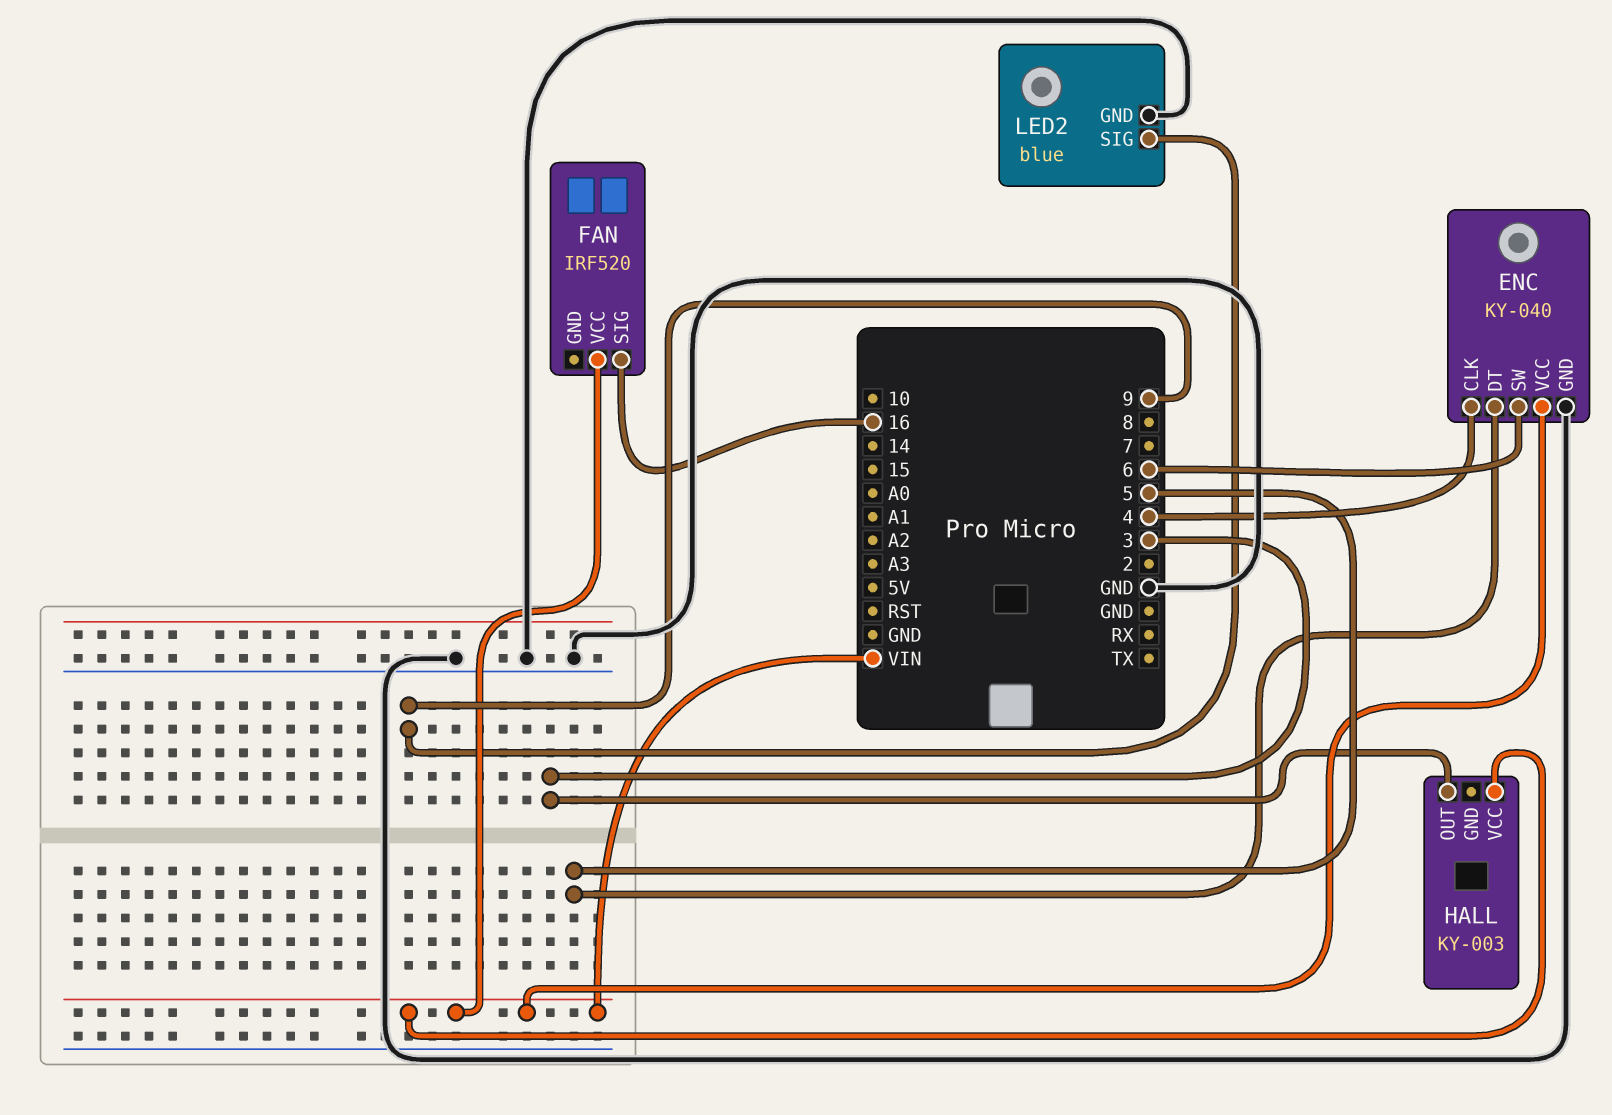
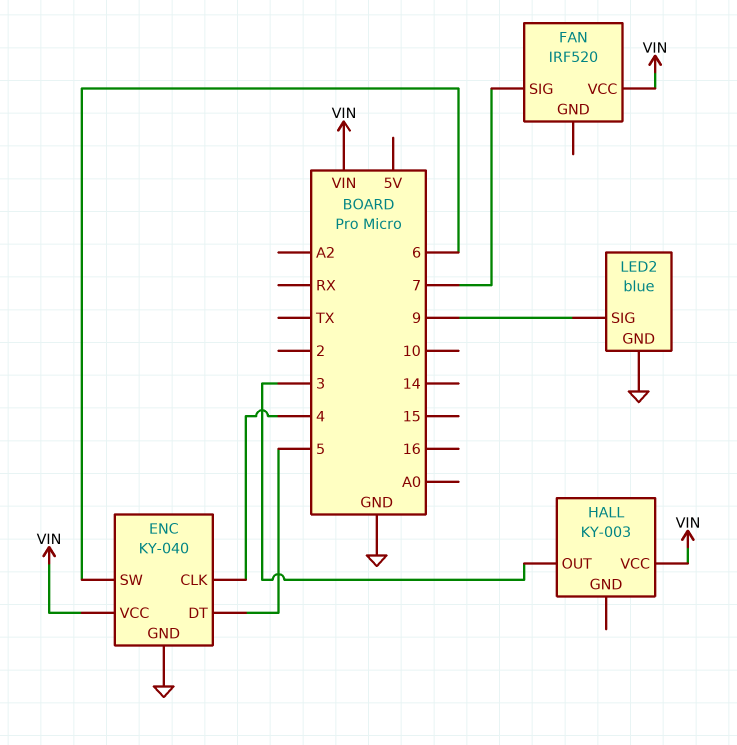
FAN pin SIG: 16 -> 7

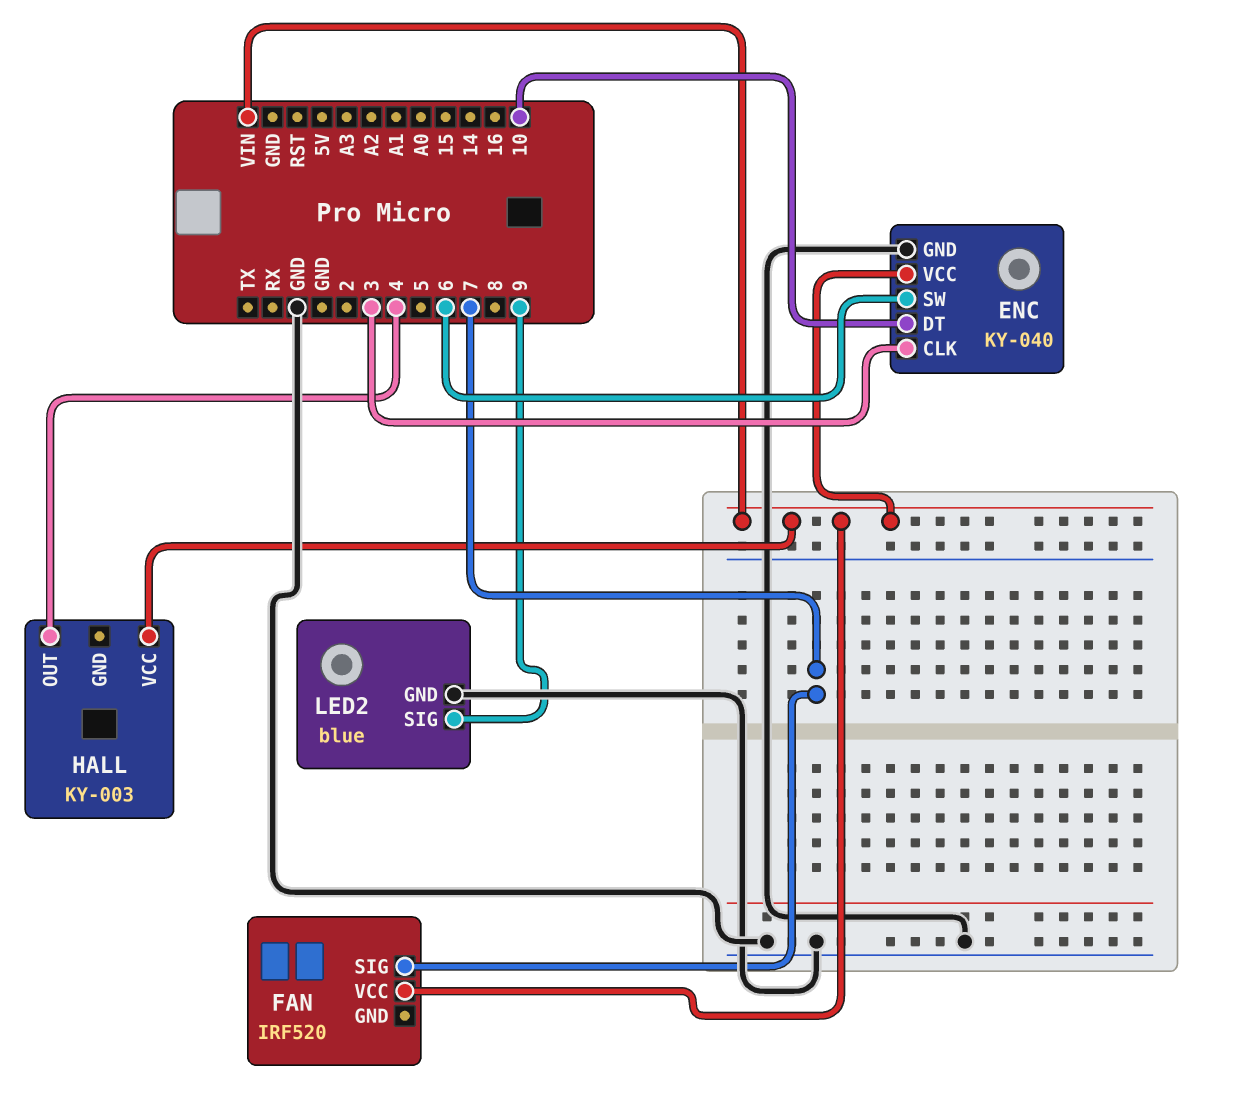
ENC pin CLK: 4 -> 3
ENC pin DT: 5 -> 10
HALL pin OUT: 3 -> 4

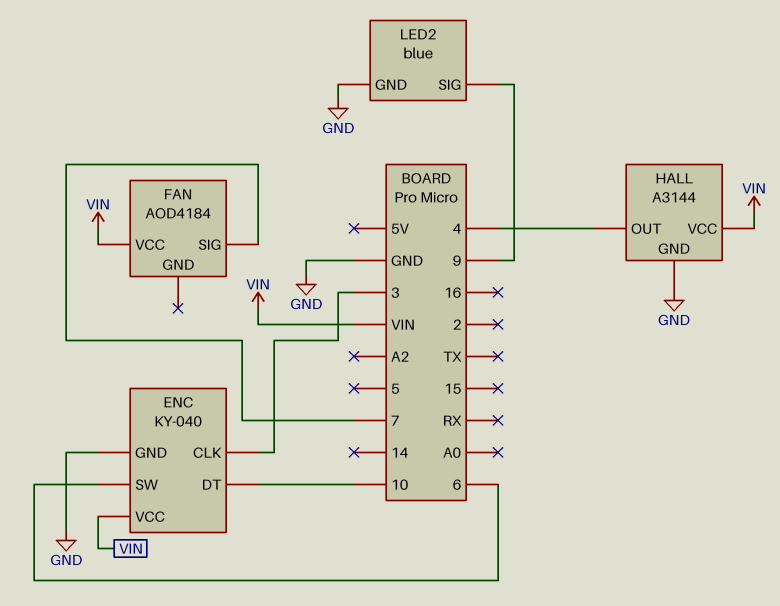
FAN: IRF520 -> AOD4184
HALL: KY-003 -> A3144
HALL pin GND: none -> GND

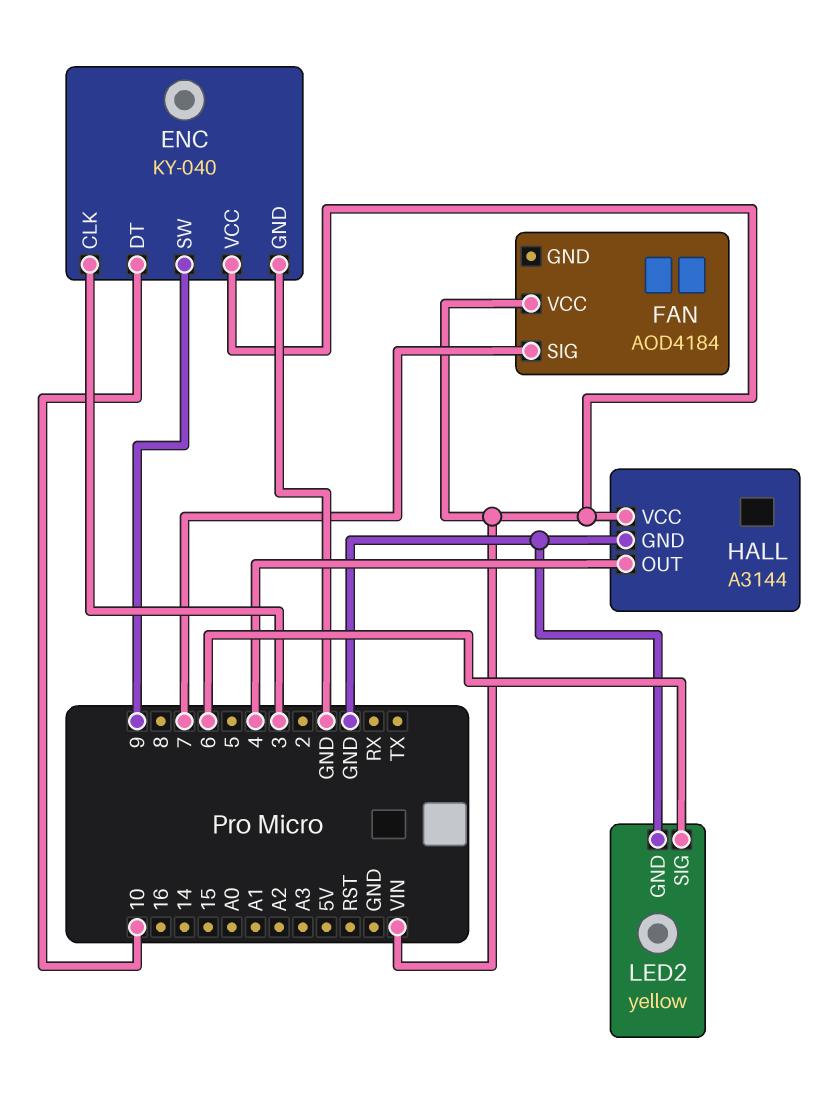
ENC pin SW: 6 -> 9
LED2: blue -> yellow
LED2 pin SIG: 9 -> 6

